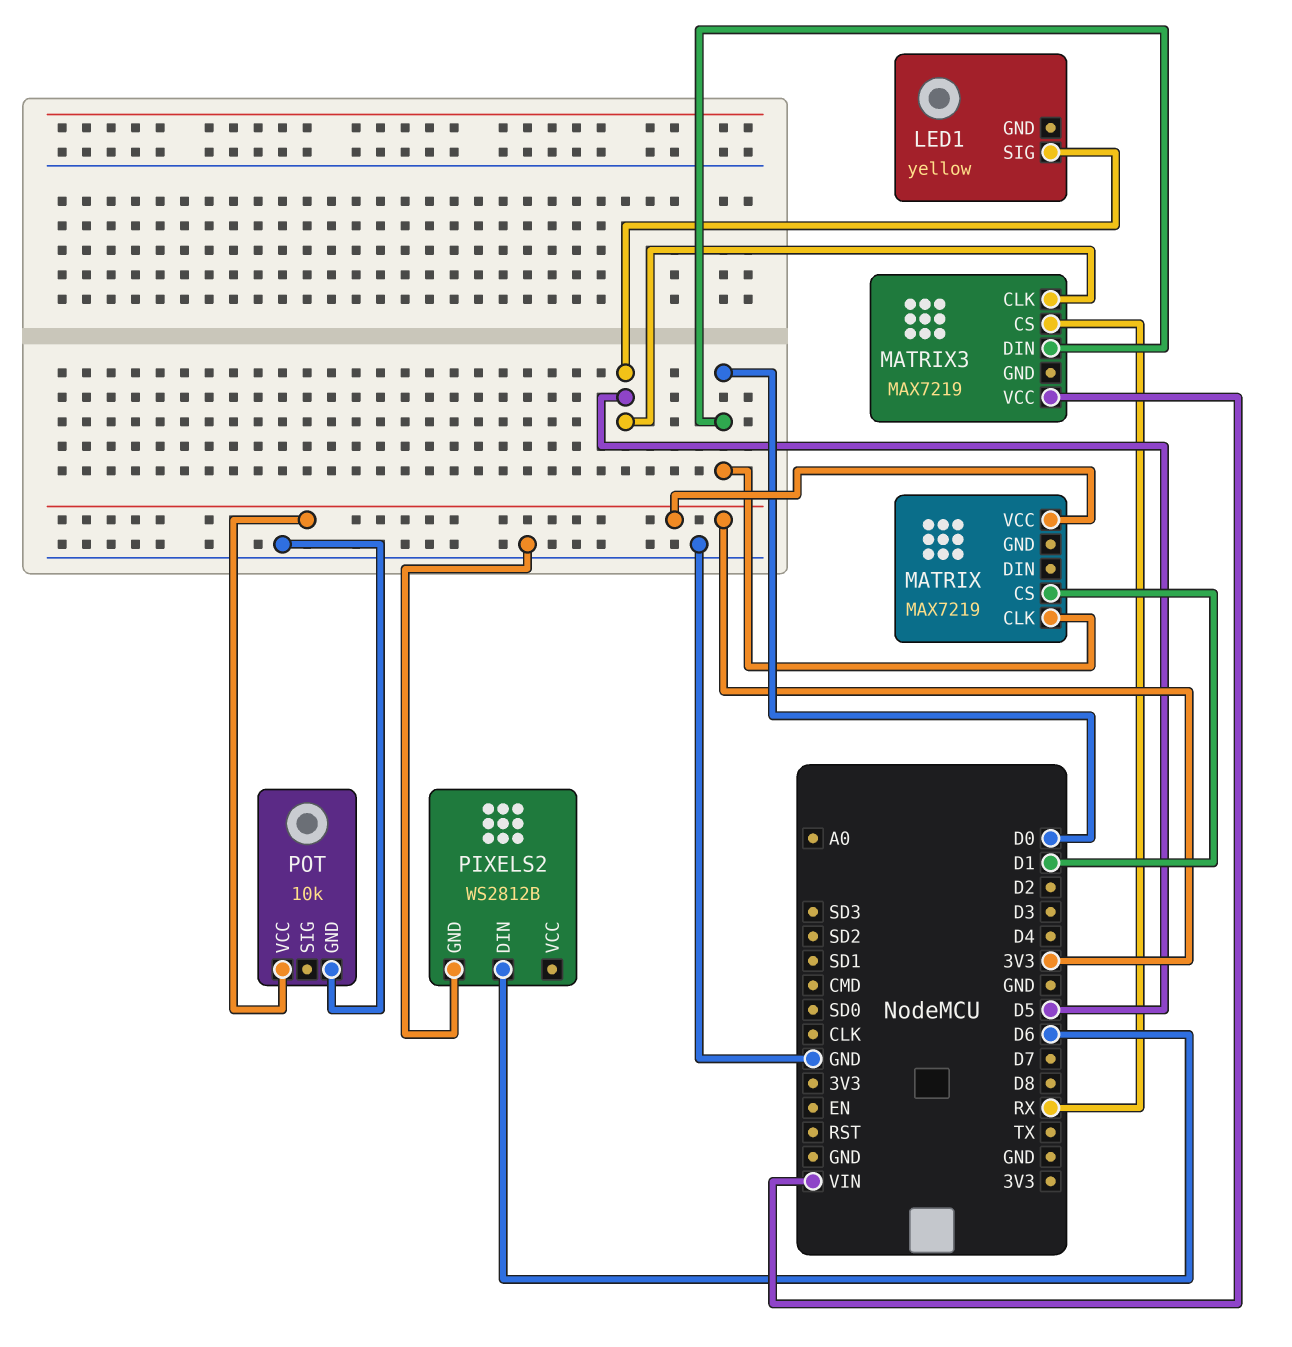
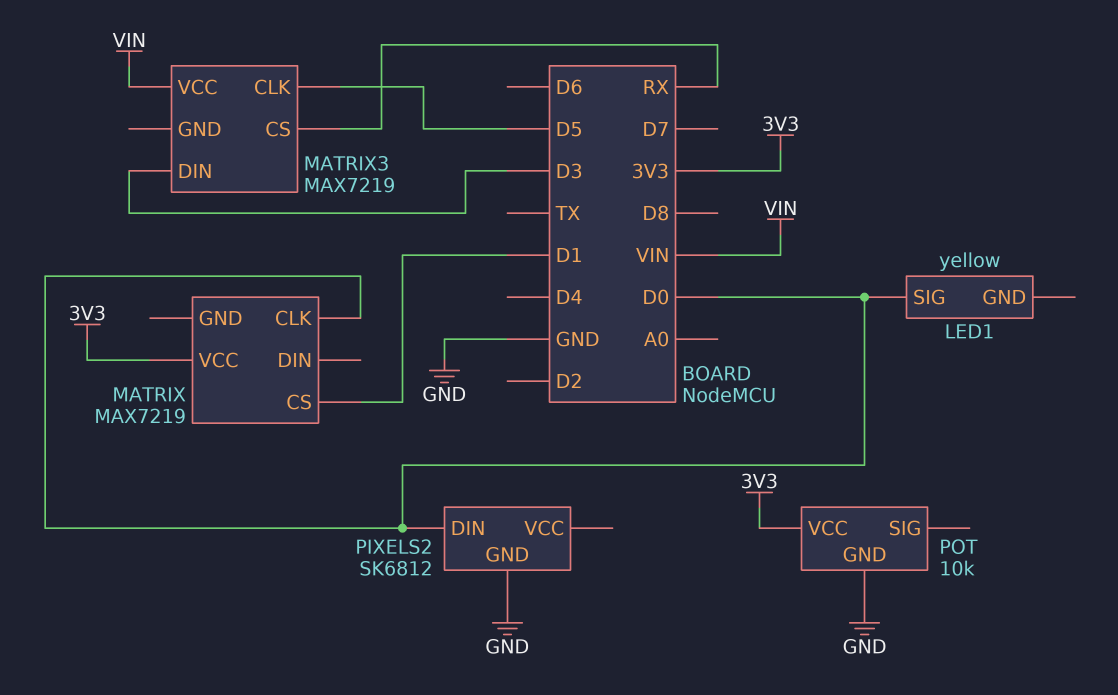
LED1 pin SIG: D5 -> D0
MATRIX3 pin DIN: D0 -> D3
PIXELS2: WS2812B -> SK6812
PIXELS2 pin DIN: D6 -> D0

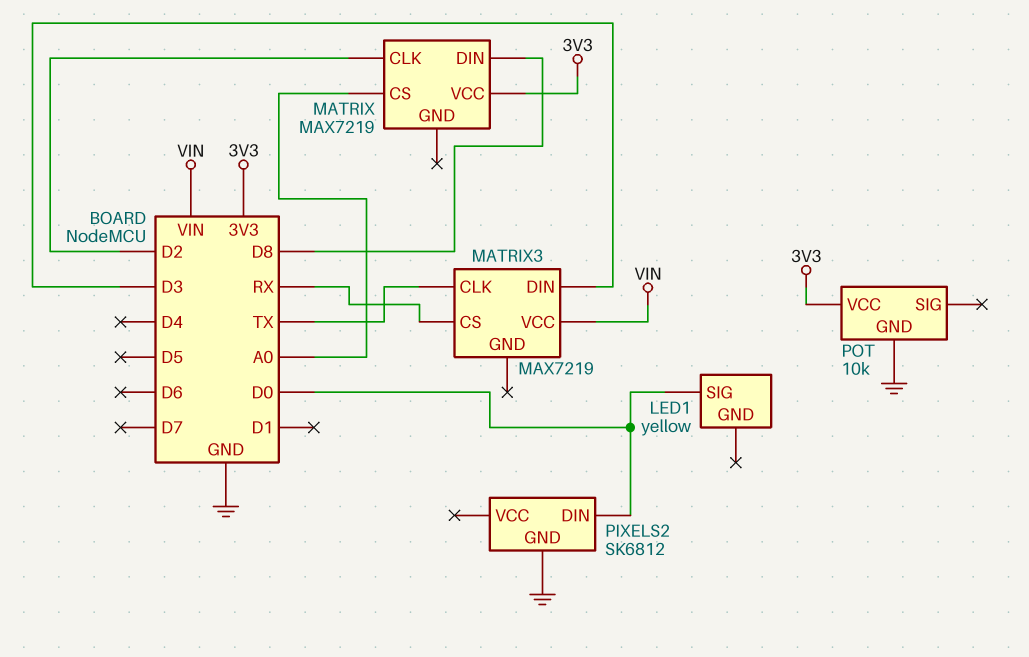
MATRIX pin CLK: D0 -> D2
MATRIX pin CS: D1 -> A0
MATRIX pin DIN: none -> D8
MATRIX3 pin CLK: D5 -> TX

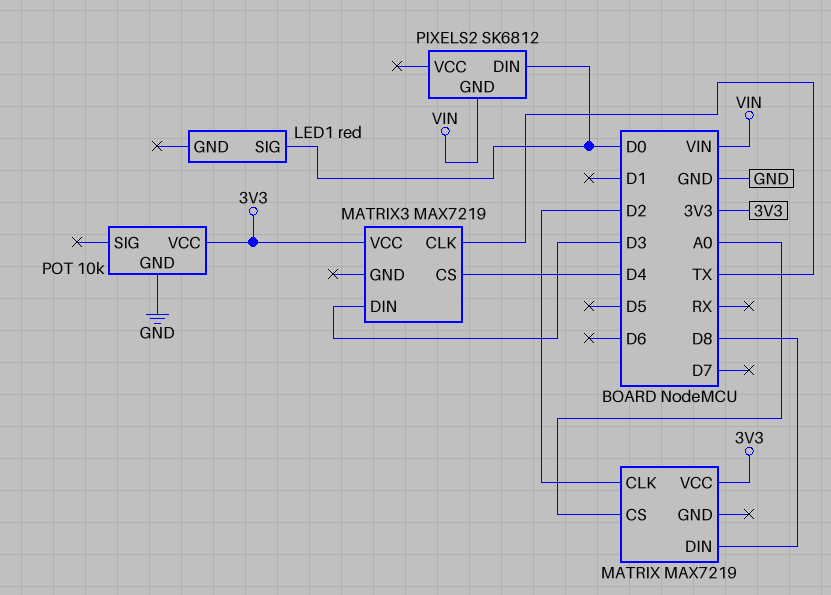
LED1: yellow -> red
MATRIX3 pin CS: RX -> D4
MATRIX3 pin VCC: VIN -> 3V3
PIXELS2 pin GND: GND -> VIN

